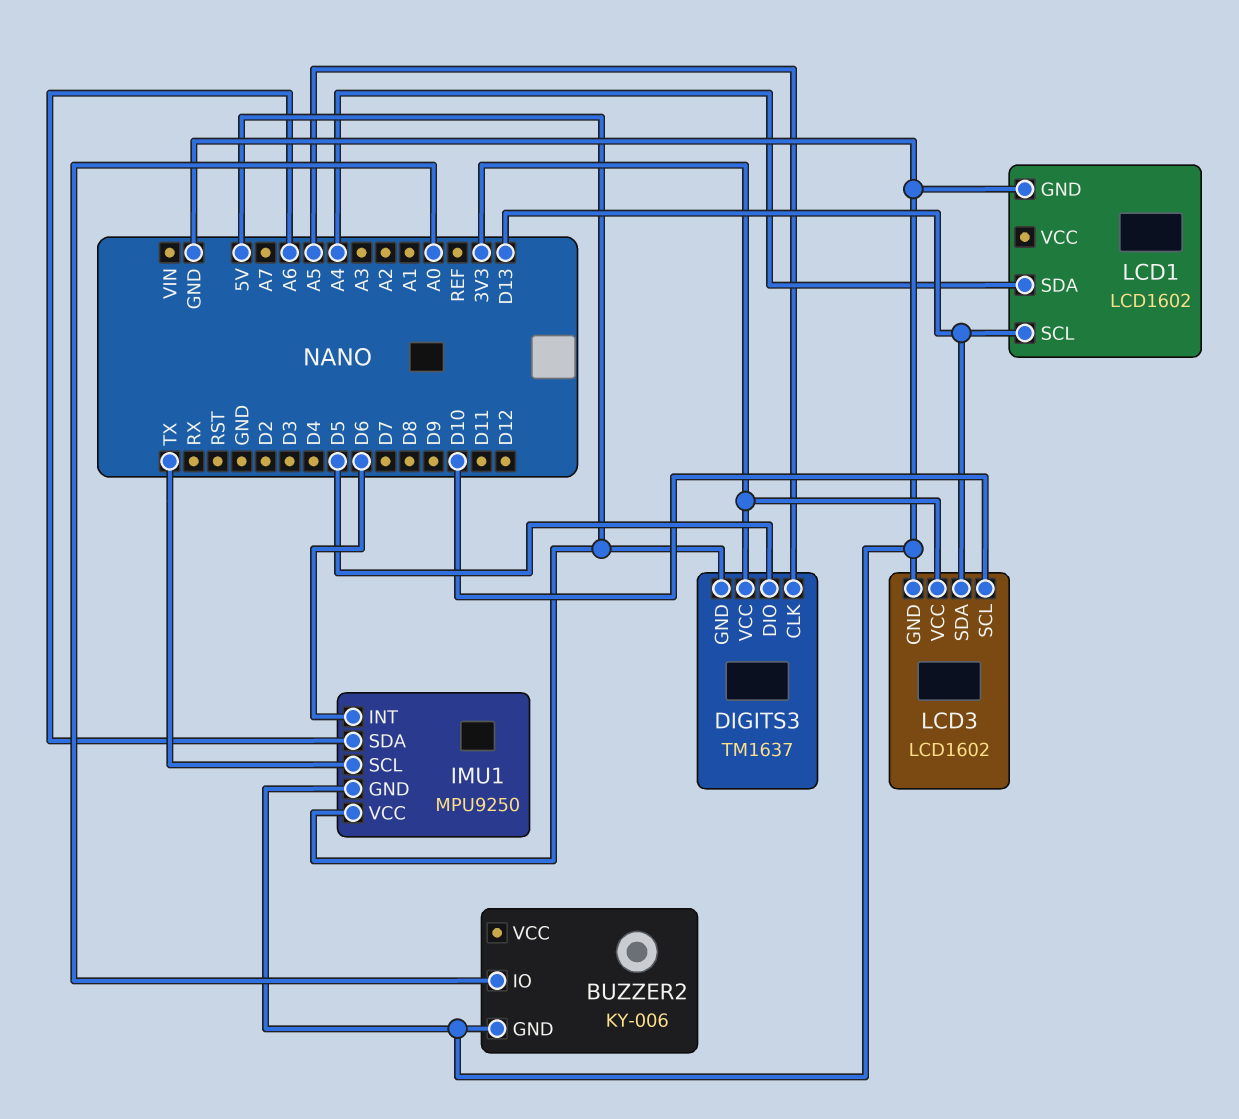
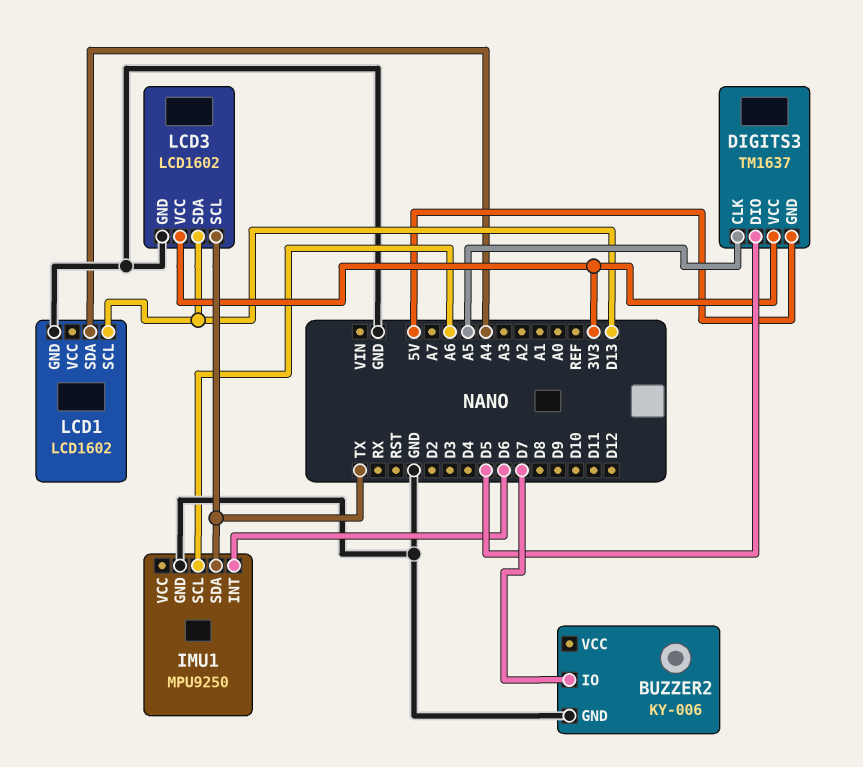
BUZZER2 pin IO: A0 -> D7
IMU1 pin SCL: TX -> A6
IMU1 pin SDA: A6 -> TX
IMU1 pin VCC: 5V -> none
LCD3 pin SCL: D10 -> TX

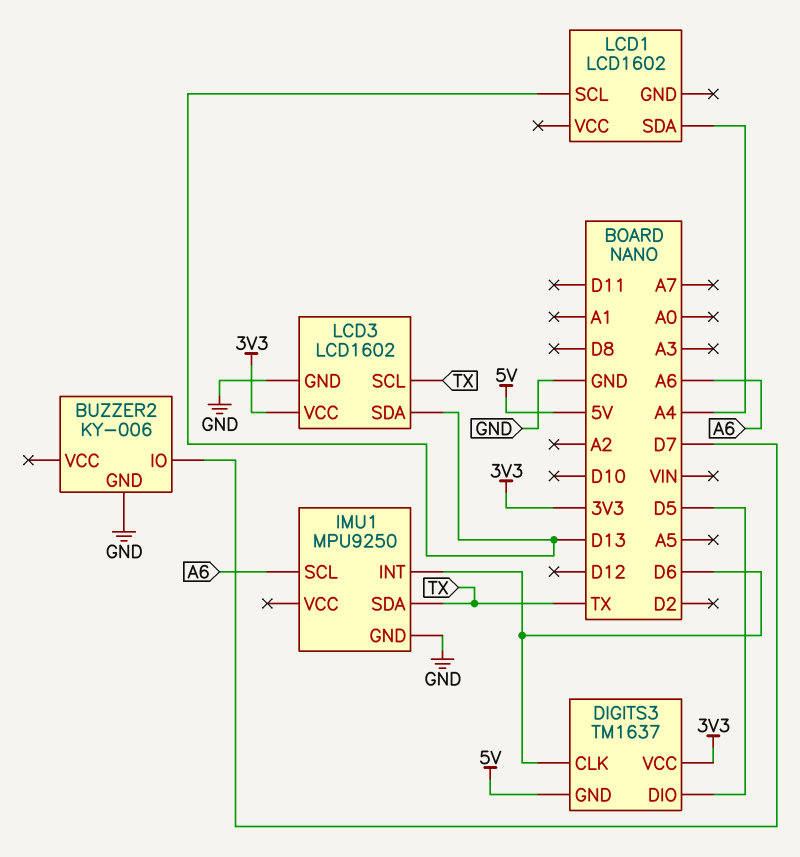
DIGITS3 pin CLK: A5 -> D6
LCD1 pin GND: GND -> none

